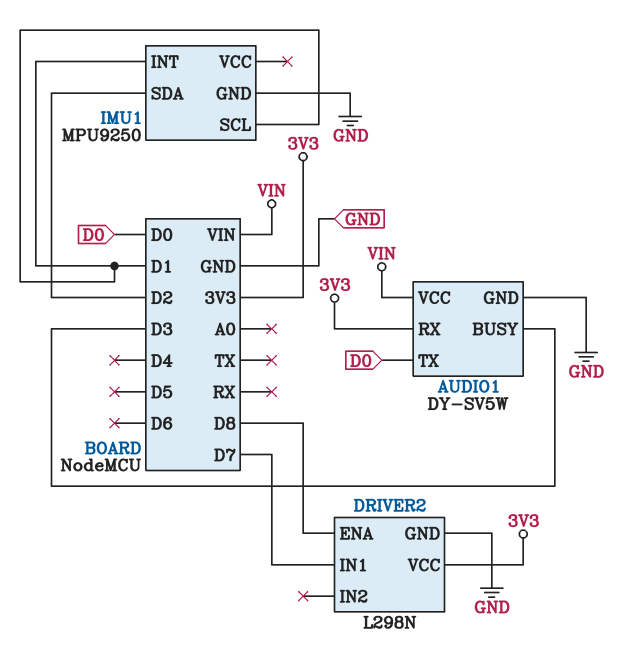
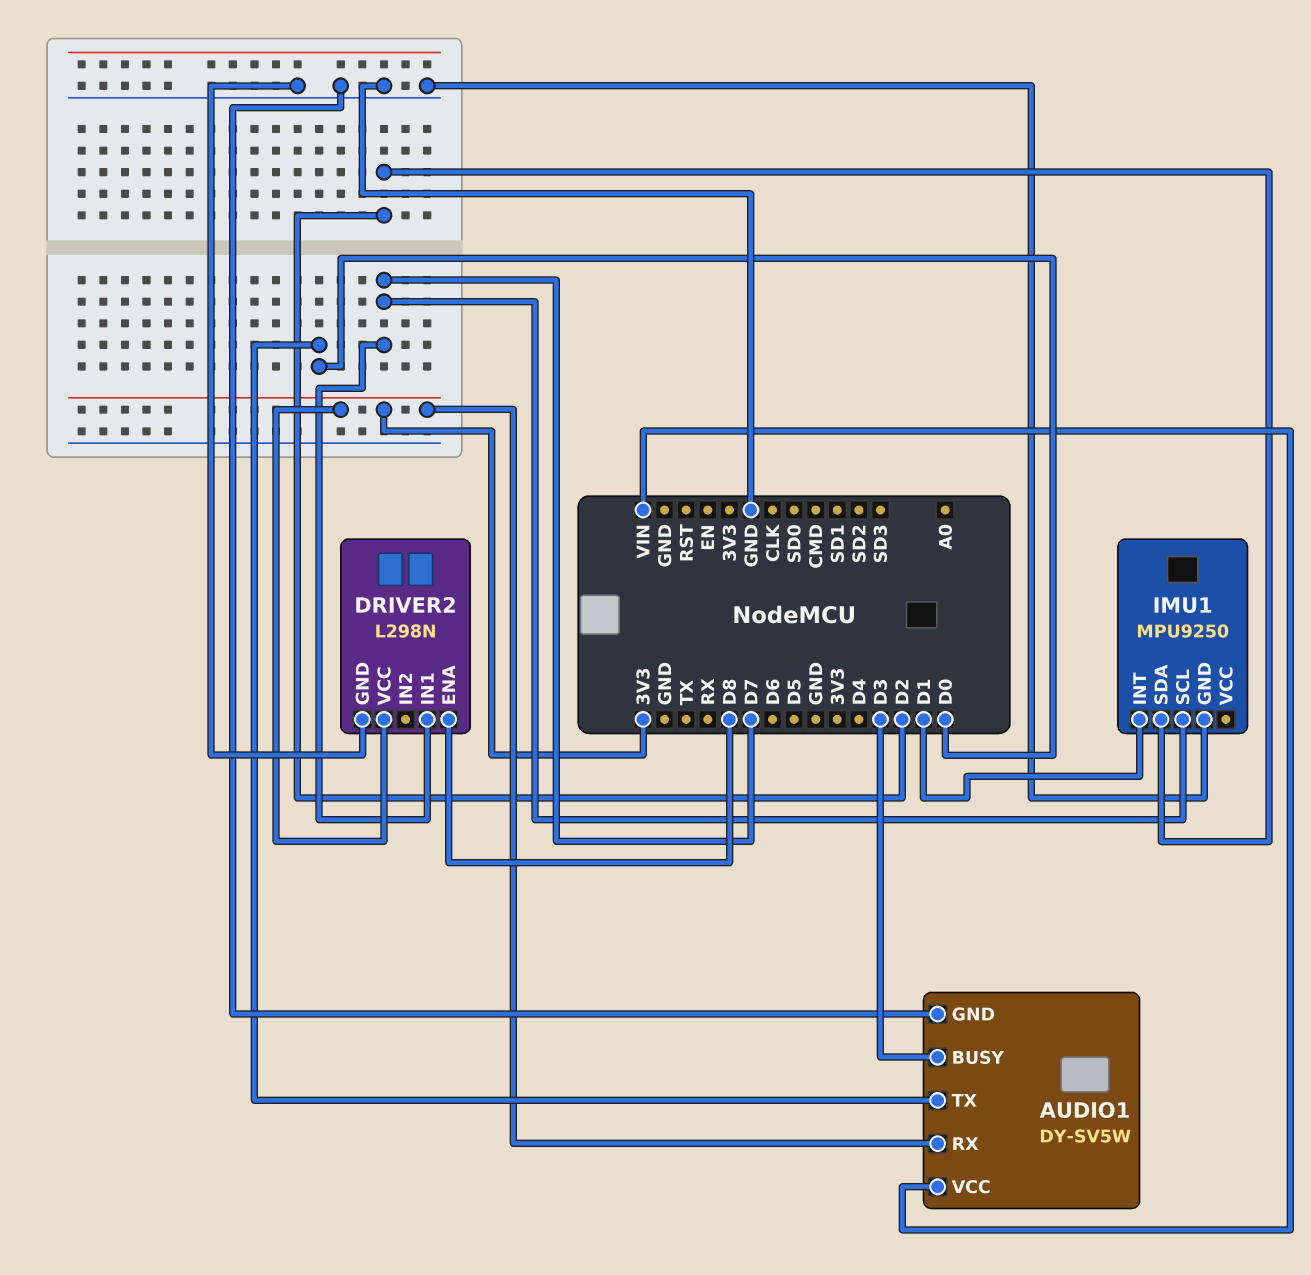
IMU1 pin SCL: D1 -> D7

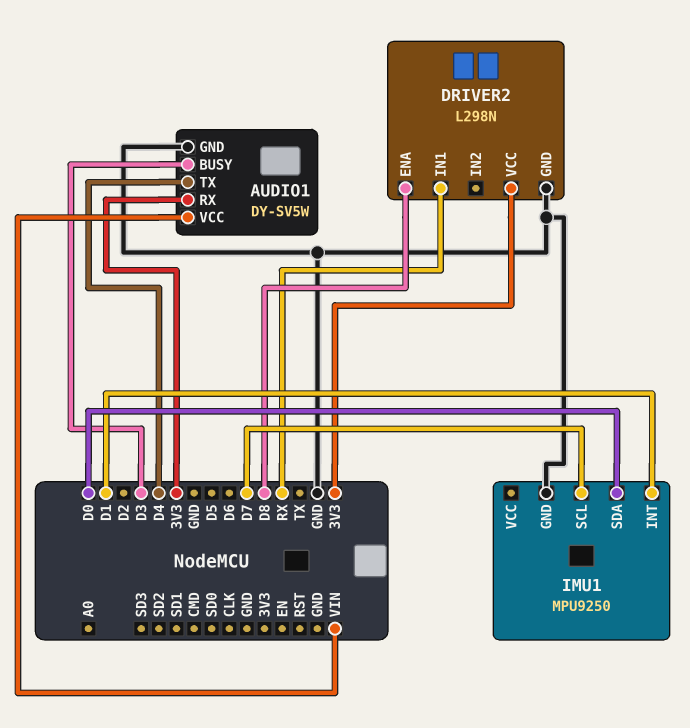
AUDIO1 pin TX: D0 -> D4
DRIVER2 pin IN1: D7 -> RX
IMU1 pin SDA: D2 -> D0

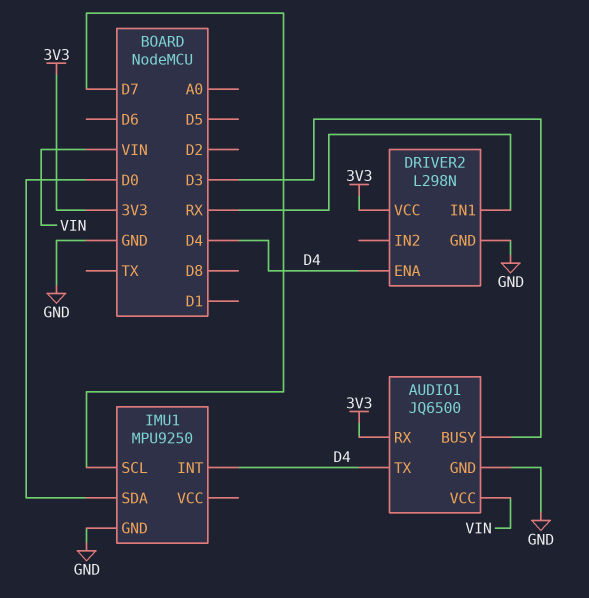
AUDIO1: DY-SV5W -> JQ6500
DRIVER2 pin ENA: D8 -> D4
IMU1 pin INT: D1 -> D4

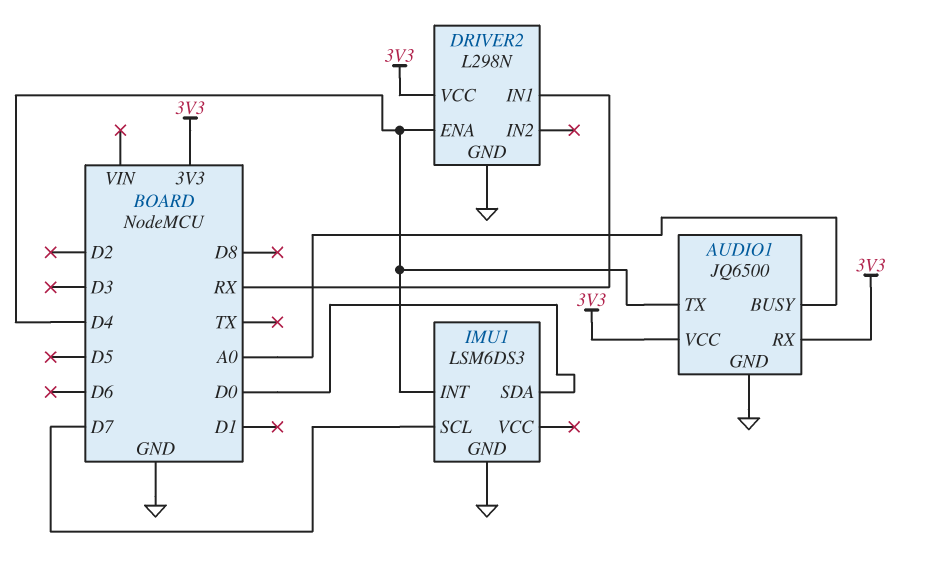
AUDIO1 pin BUSY: D3 -> A0
AUDIO1 pin VCC: VIN -> 3V3
IMU1: MPU9250 -> LSM6DS3

